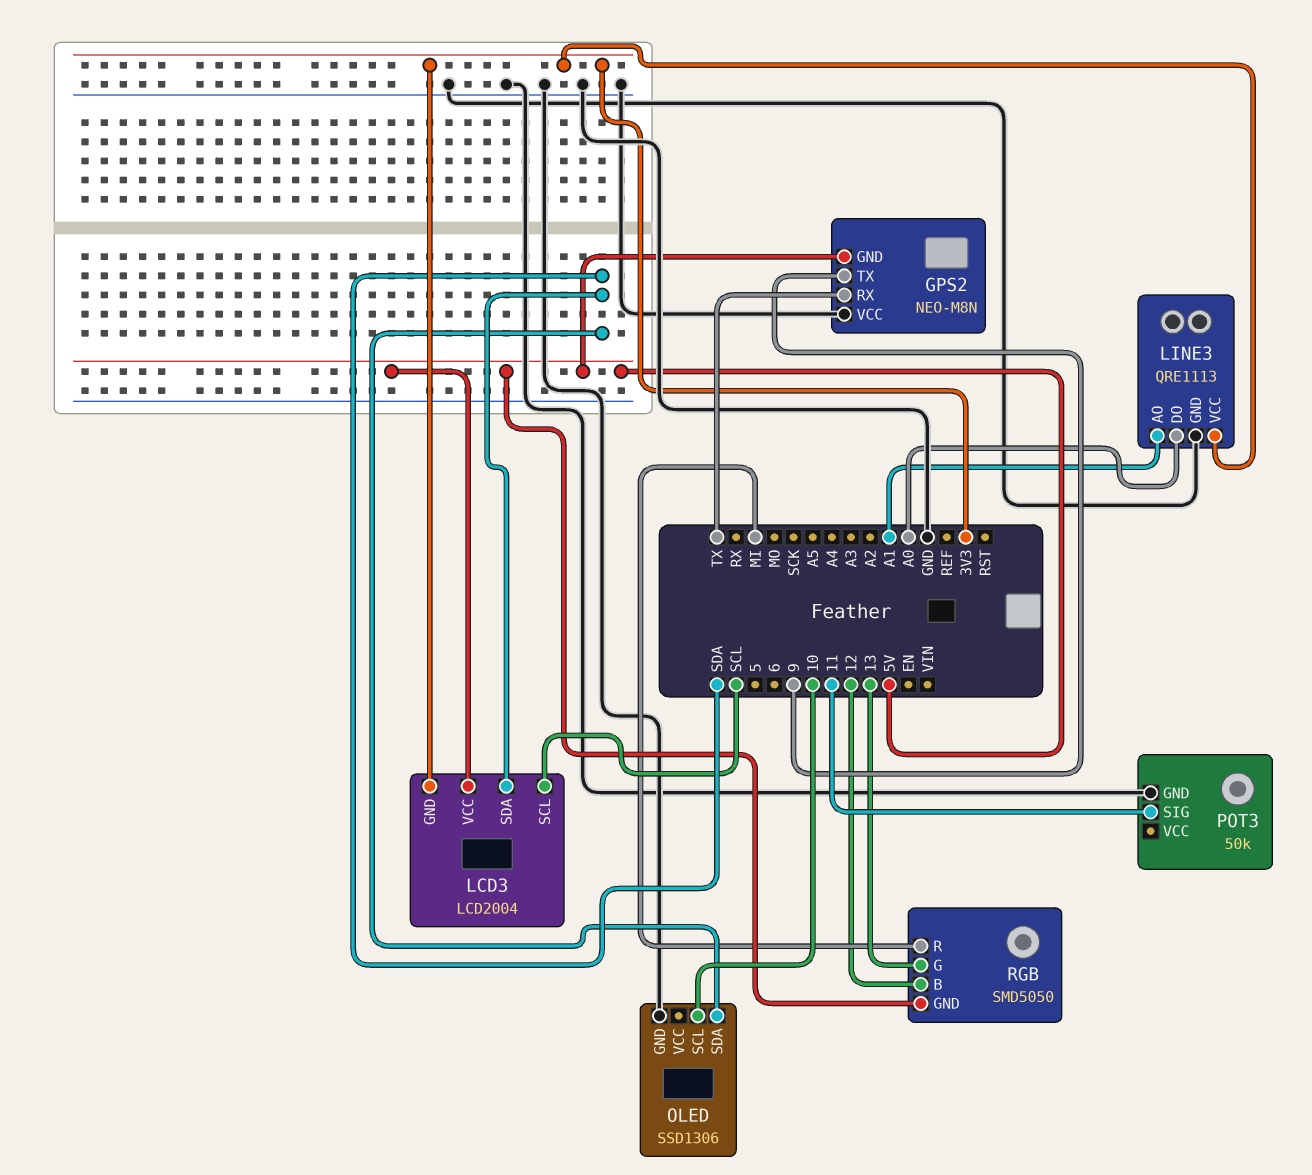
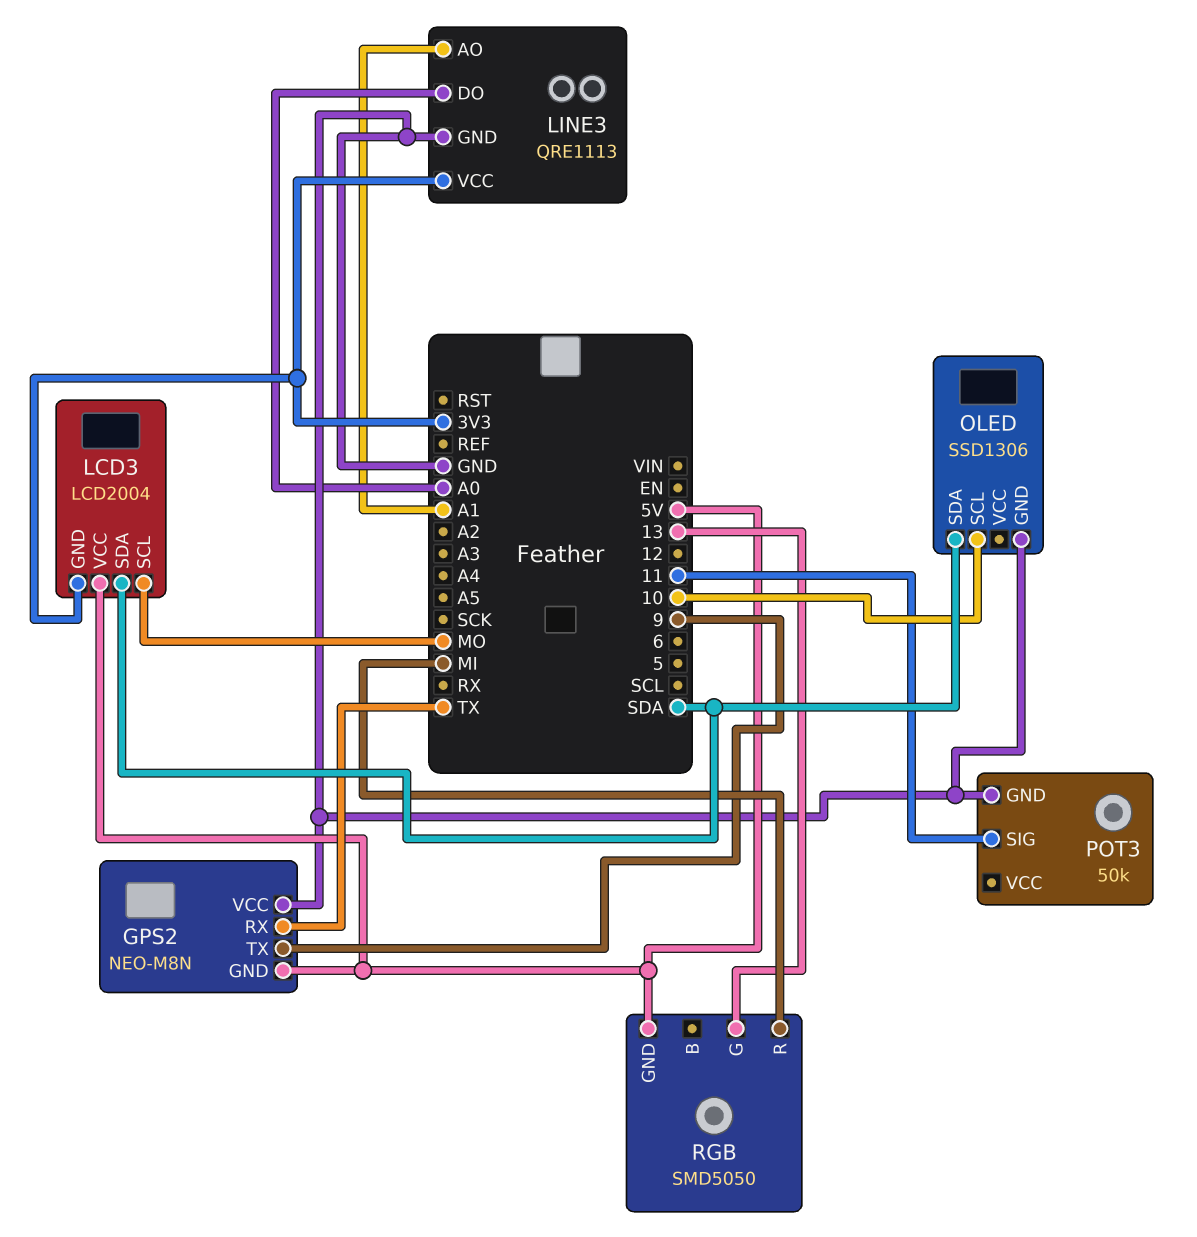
LCD3 pin SCL: SCL -> MO
RGB pin B: 12 -> none

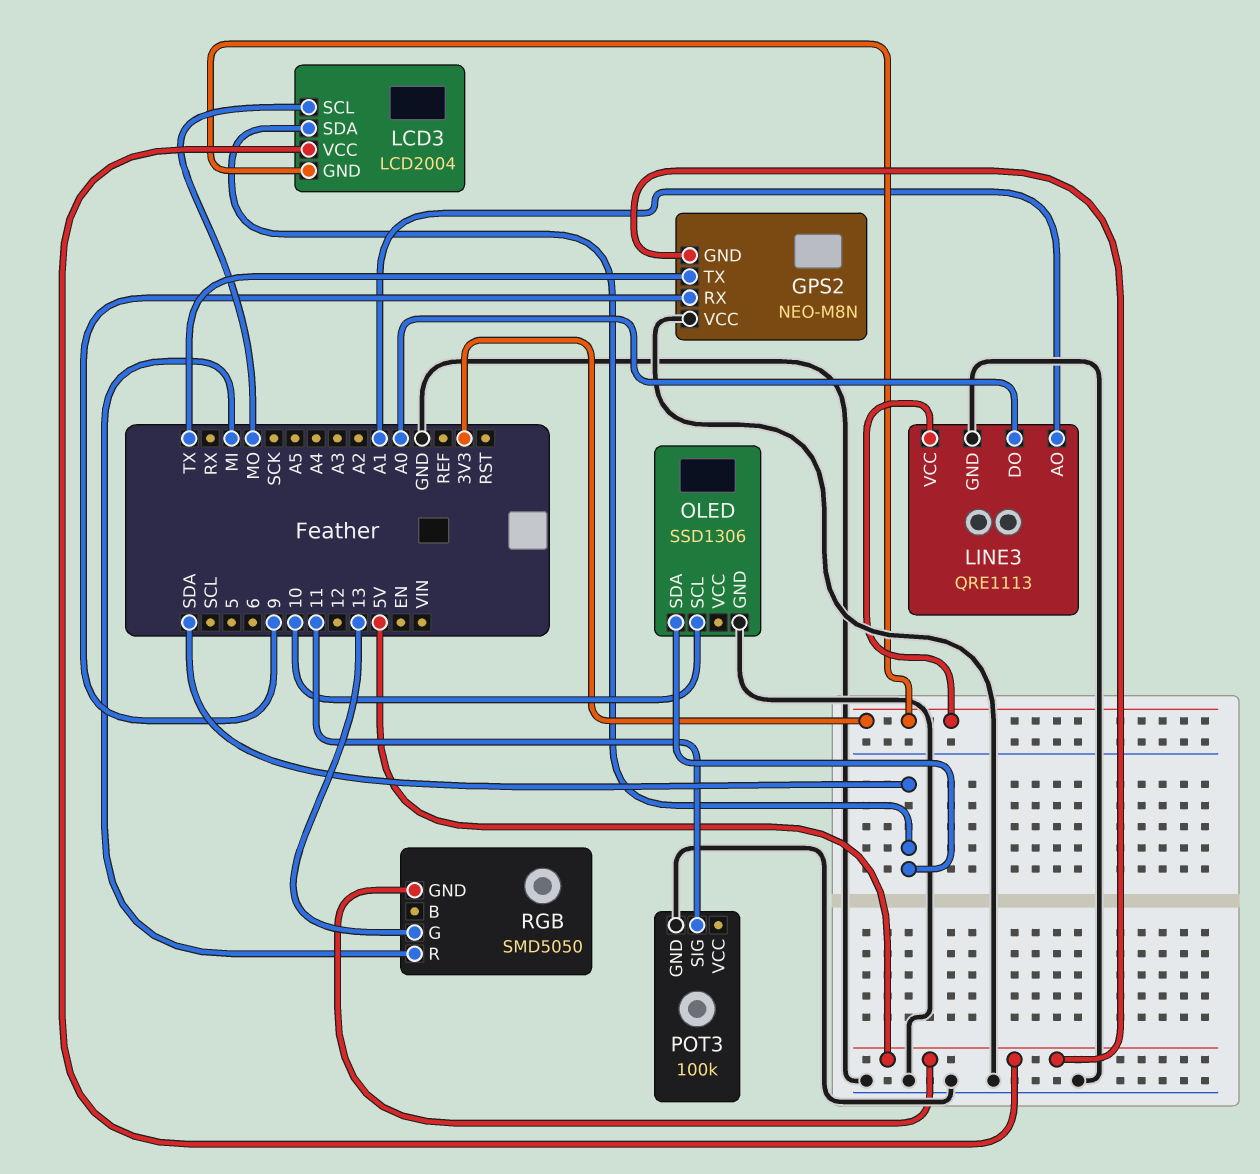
GPS2 pin RX: TX -> 9
GPS2 pin TX: 9 -> TX
POT3: 50k -> 100k

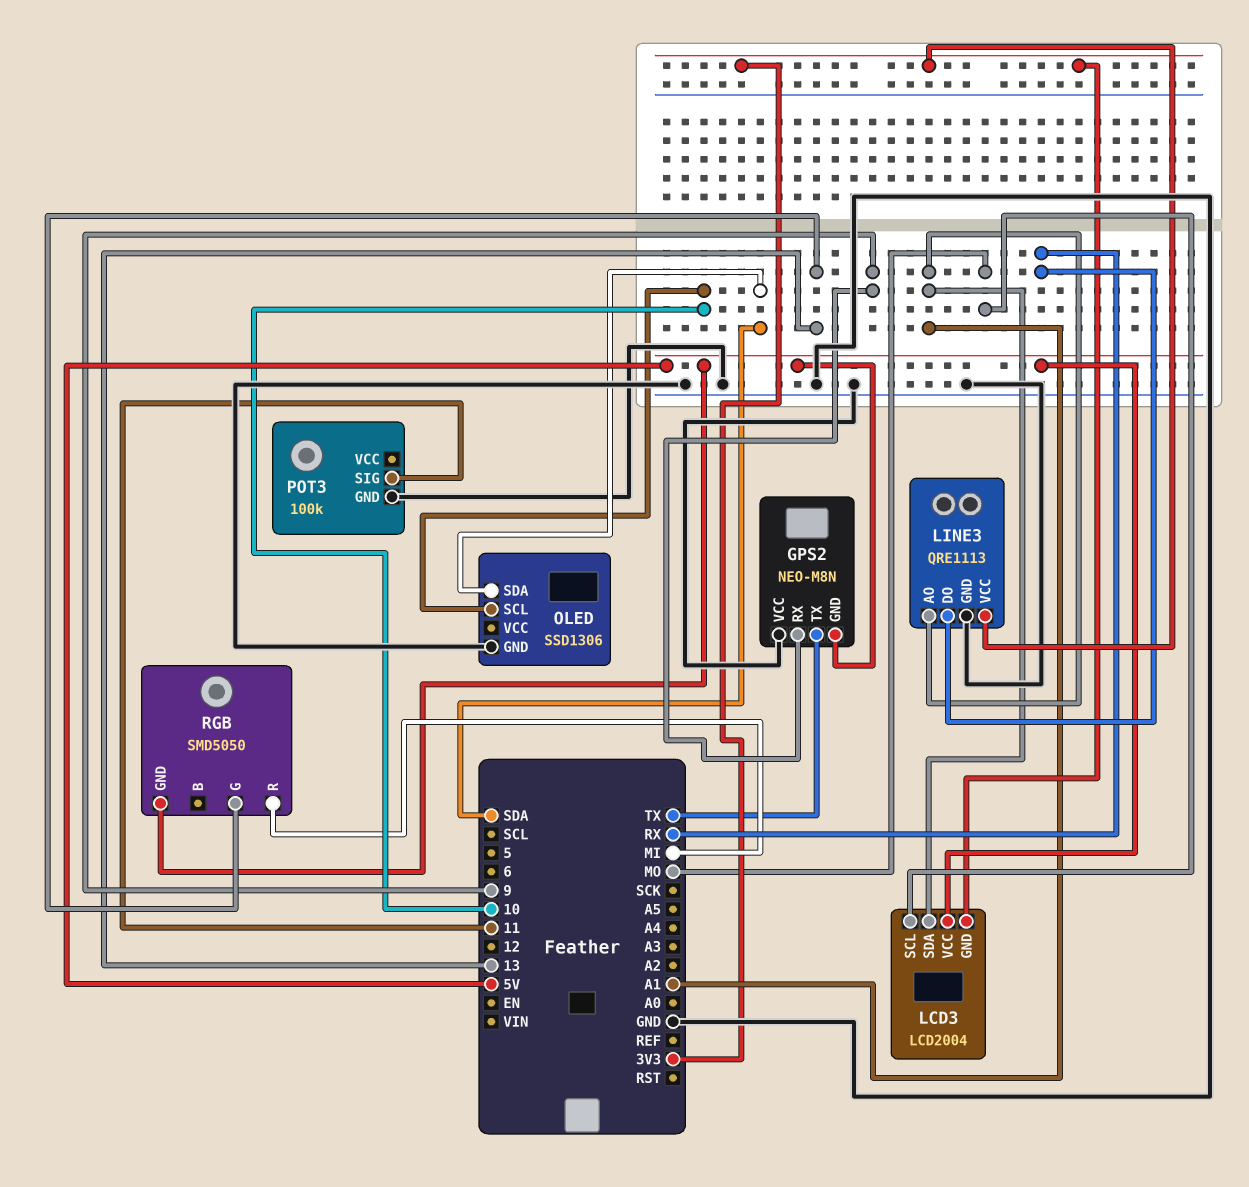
LCD3 pin SDA: SDA -> A1
LINE3 pin DO: A0 -> RX

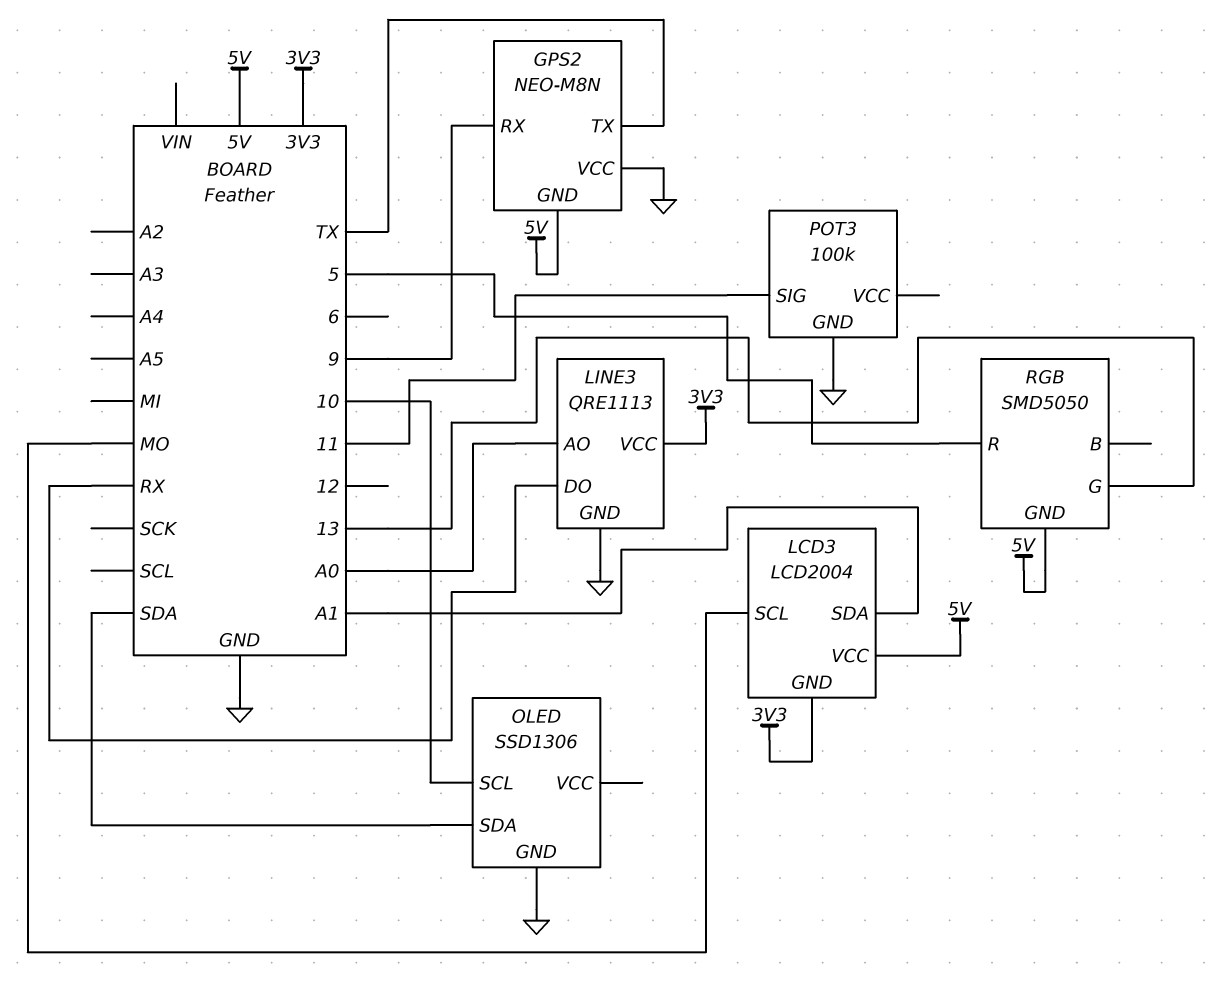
LINE3 pin AO: A1 -> A0
RGB pin R: MI -> 5

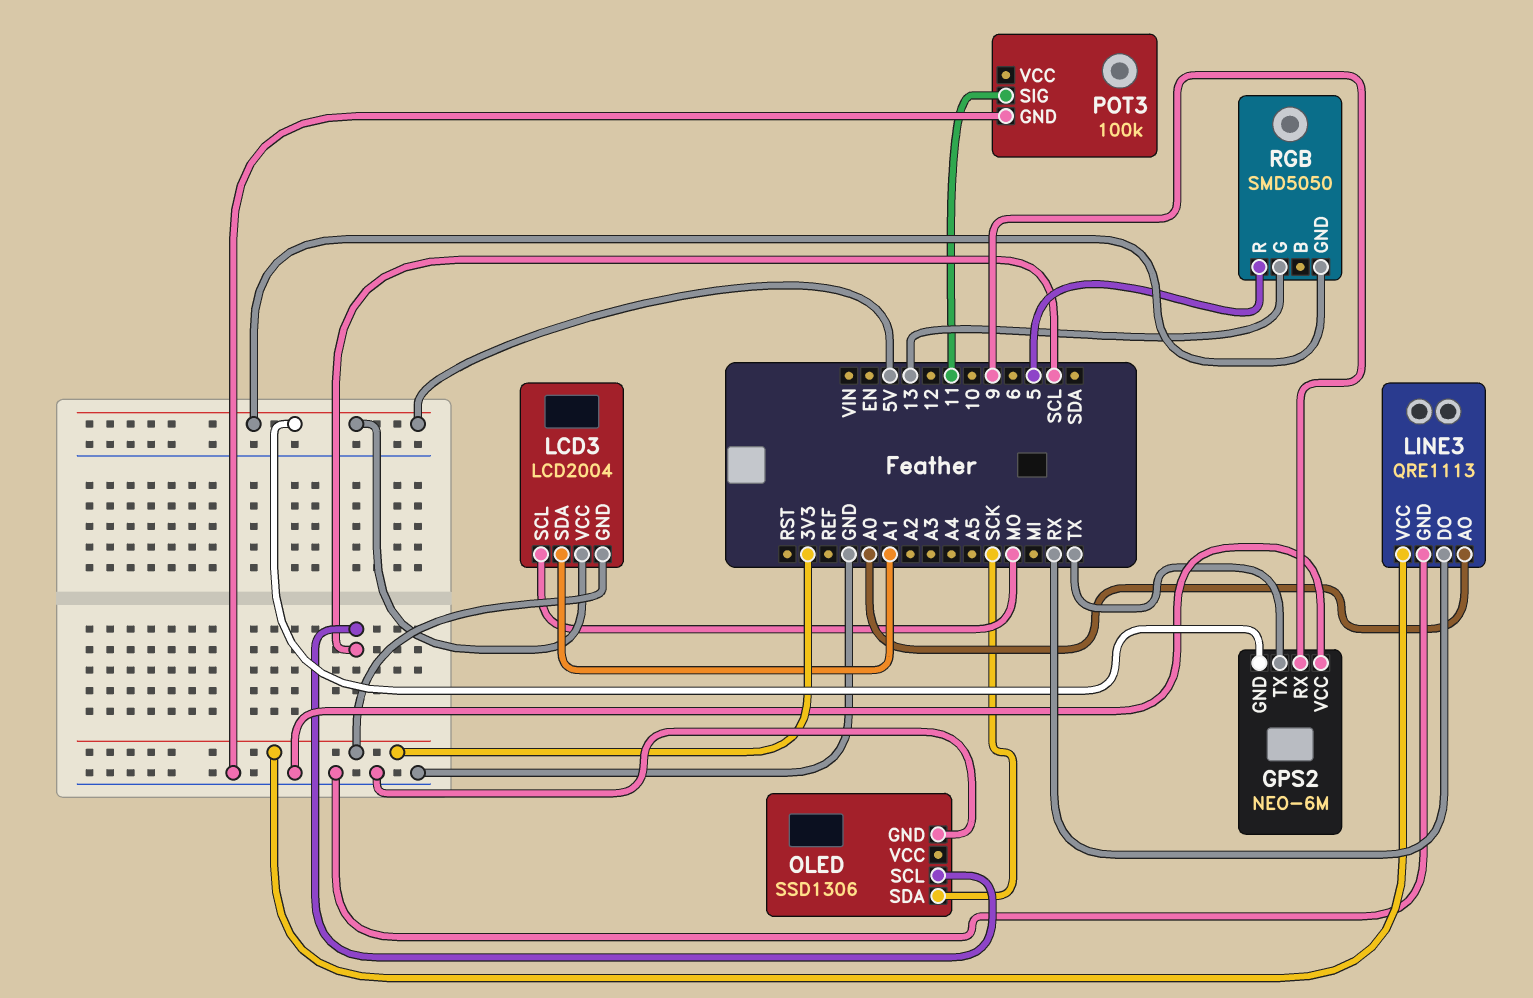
GPS2: NEO-M8N -> NEO-6M
OLED pin SCL: 10 -> SCL
OLED pin SDA: SDA -> SCK

